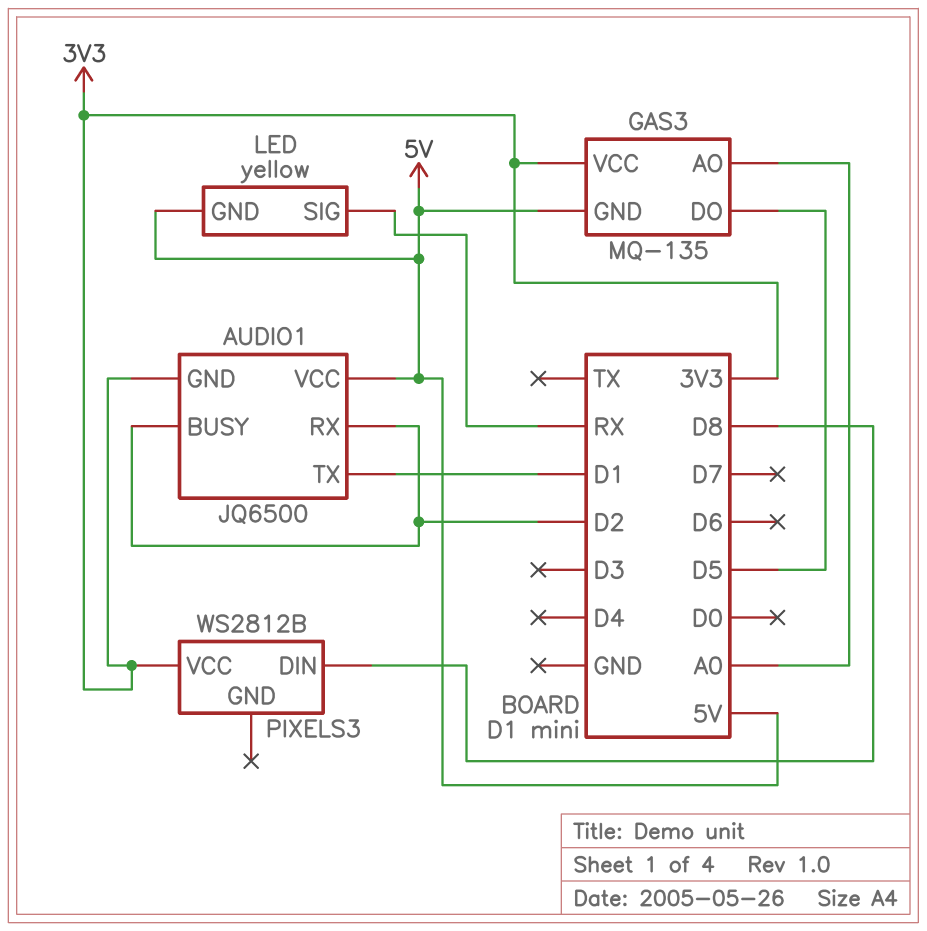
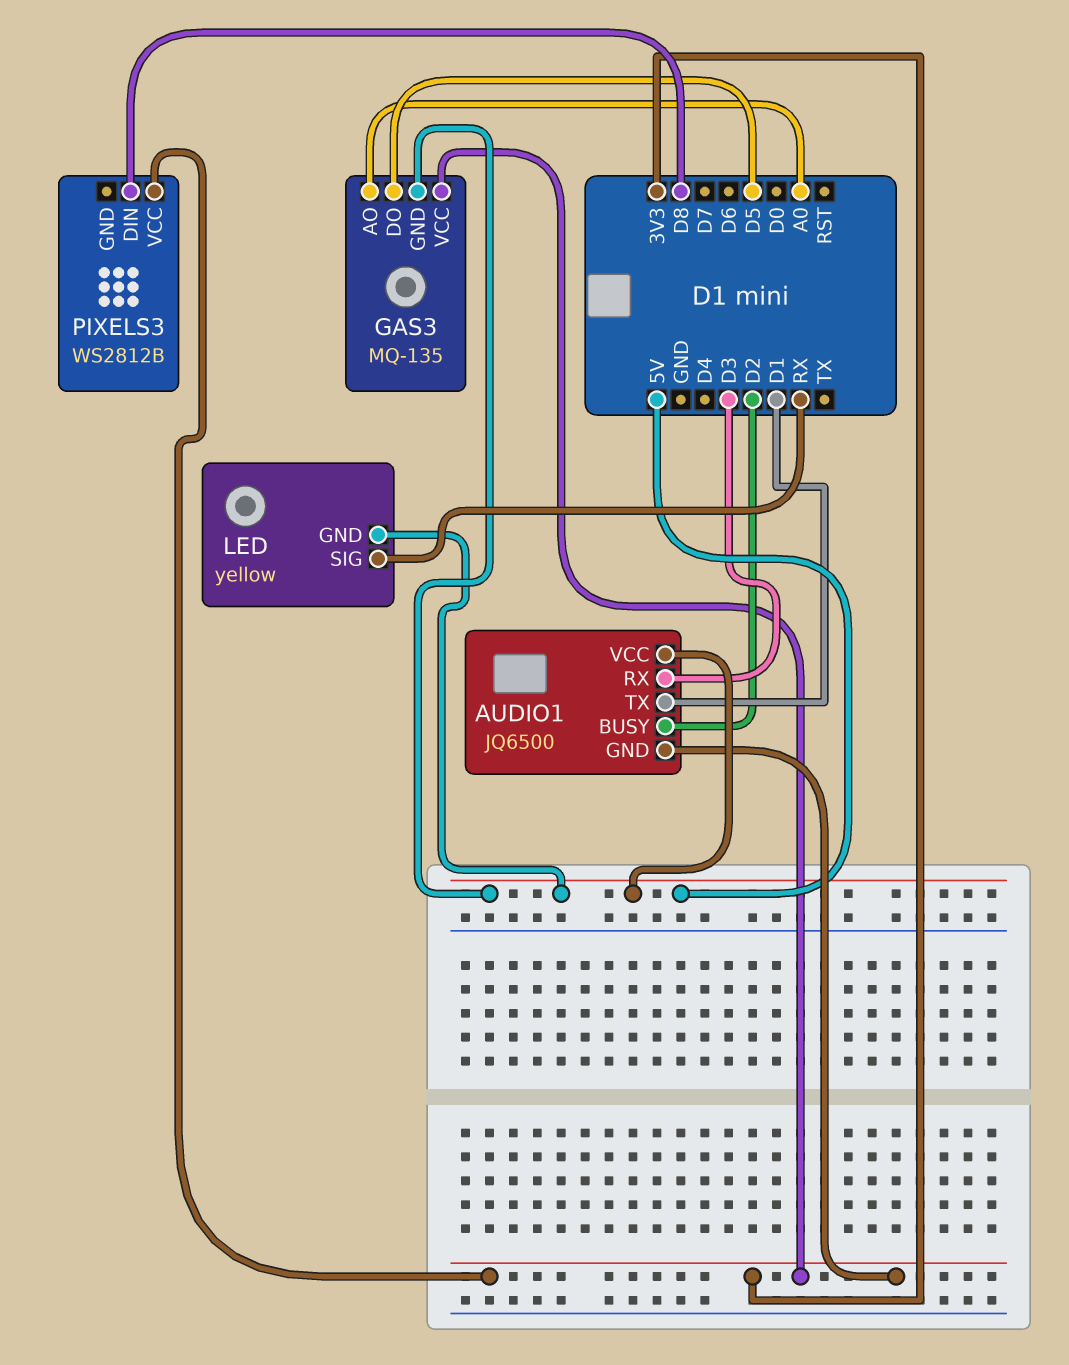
AUDIO1 pin RX: D2 -> D3

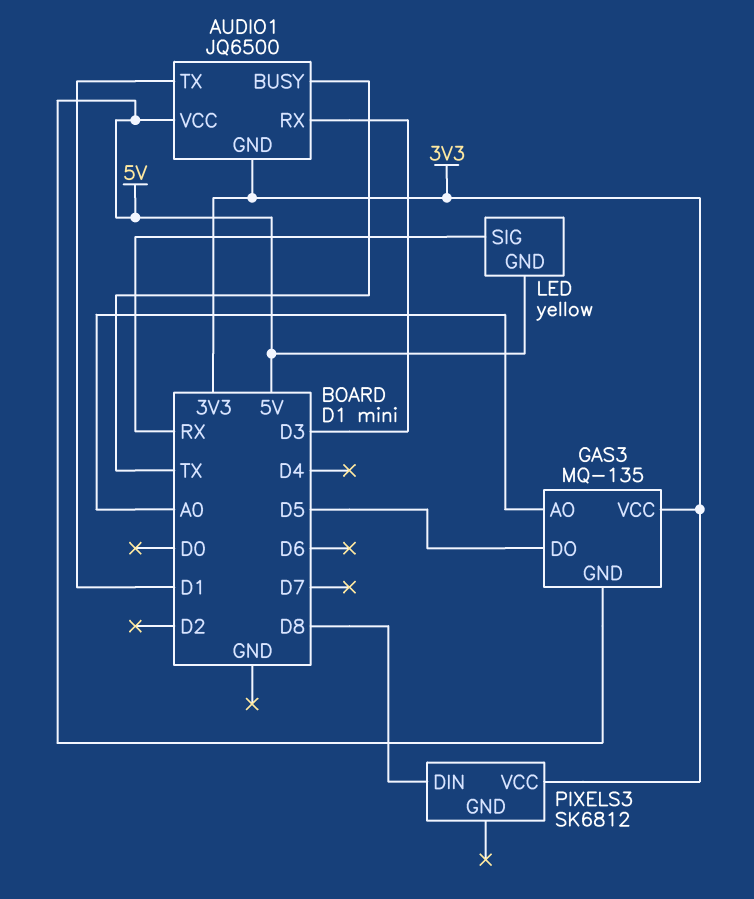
AUDIO1 pin BUSY: D2 -> TX
PIXELS3: WS2812B -> SK6812

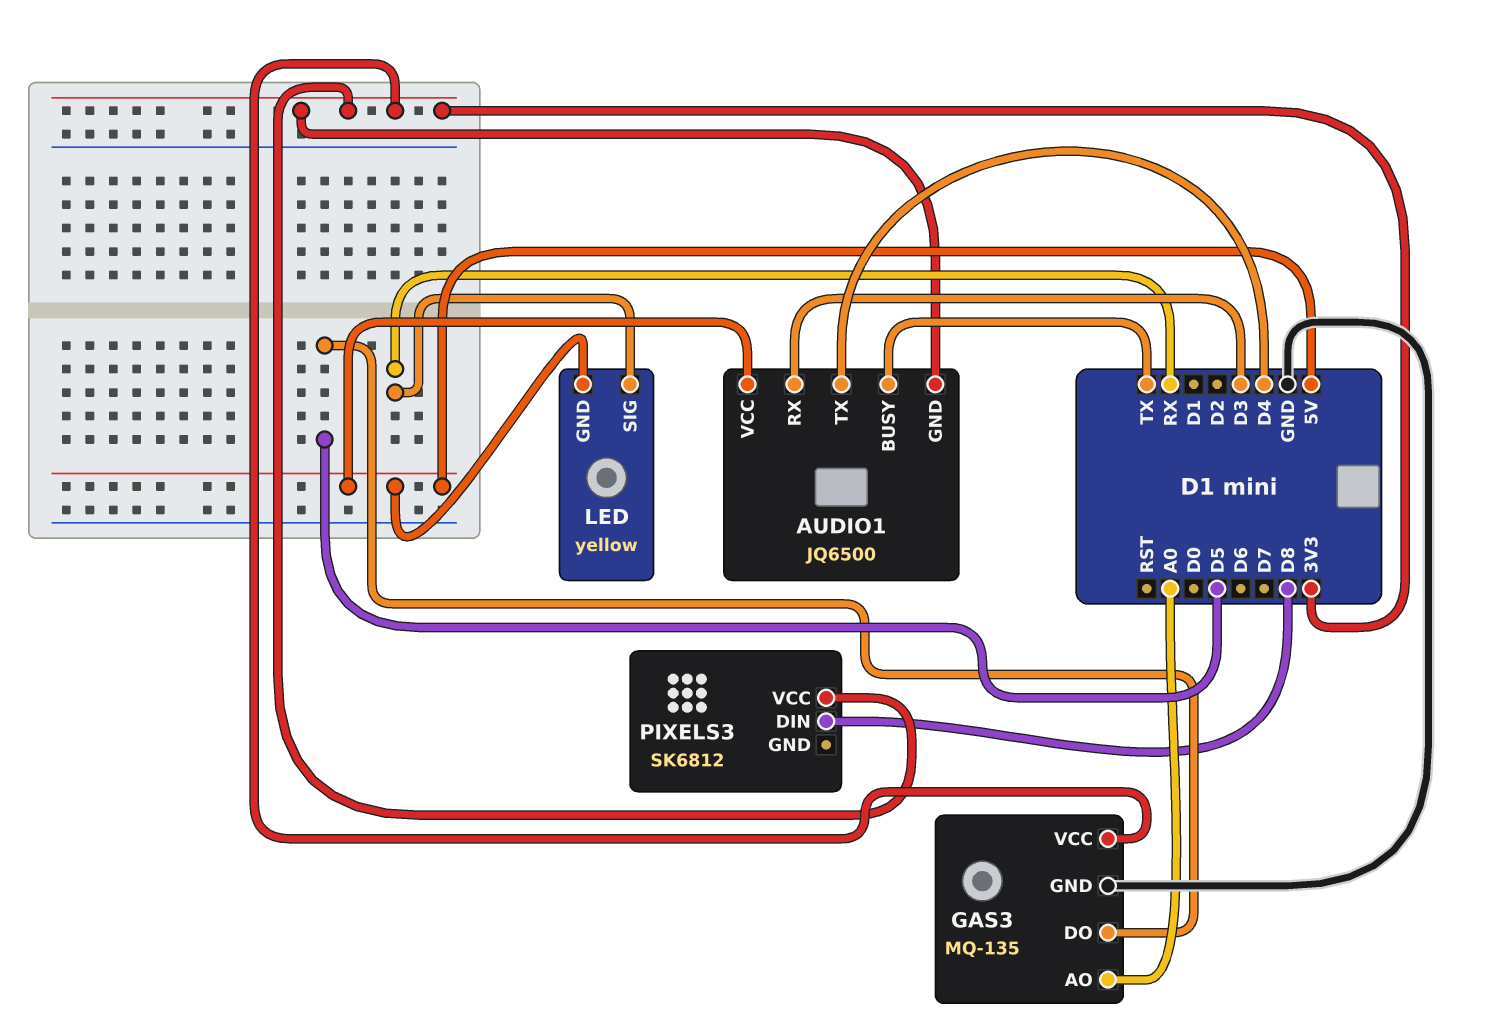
AUDIO1 pin TX: D1 -> D4
GAS3 pin GND: 5V -> GND

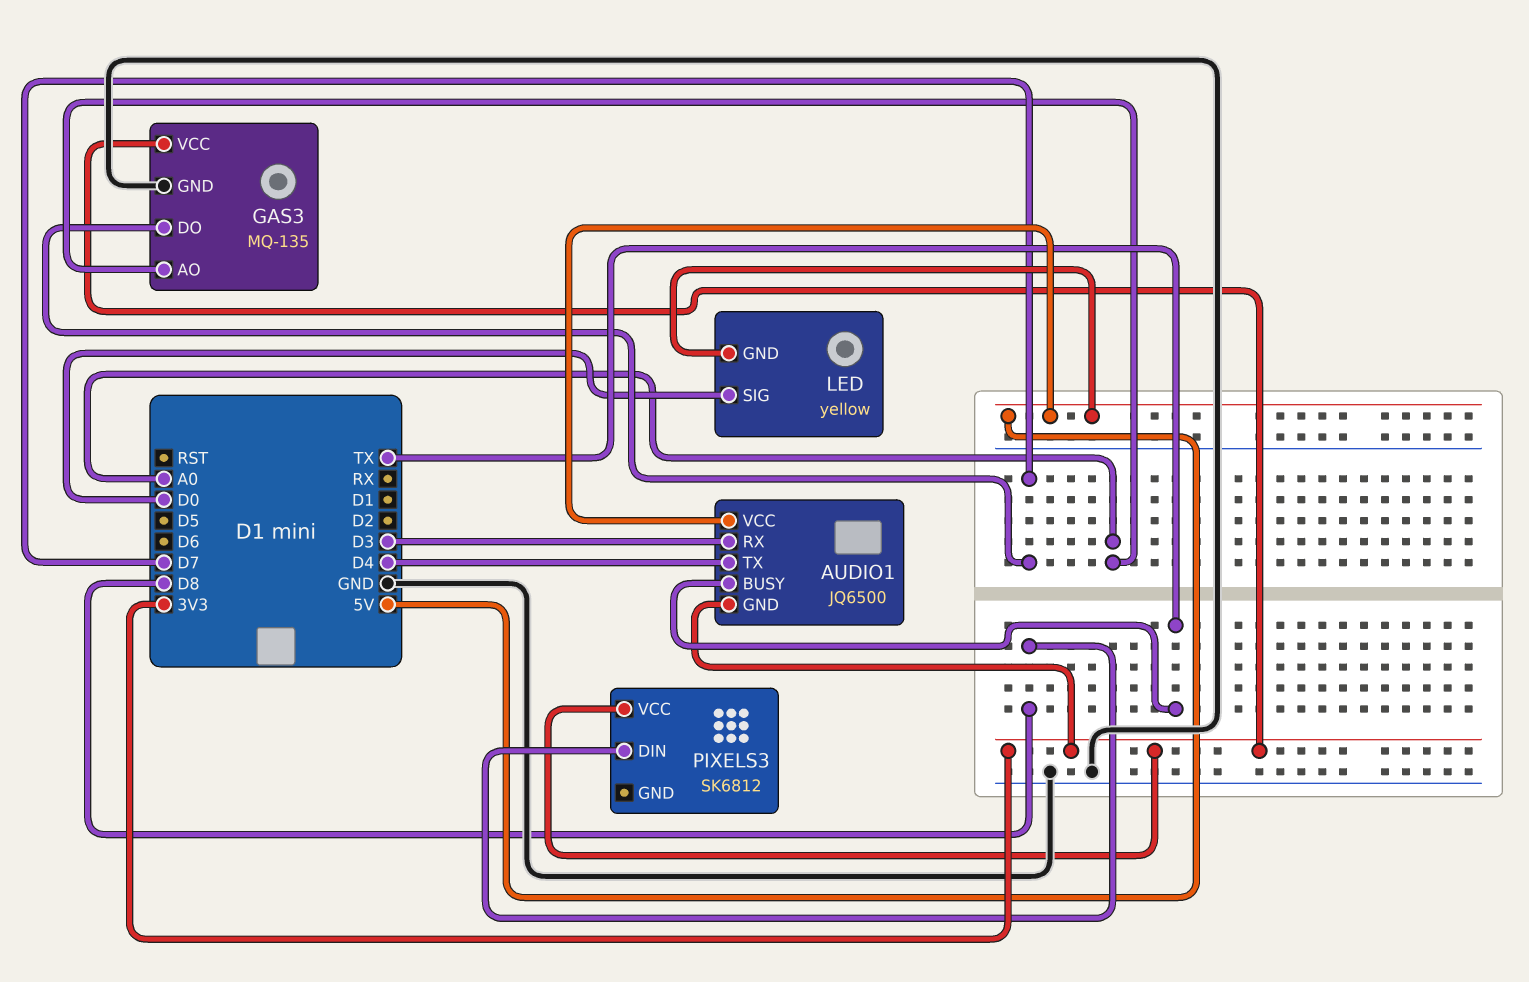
GAS3 pin DO: D5 -> D7
LED pin SIG: RX -> D0

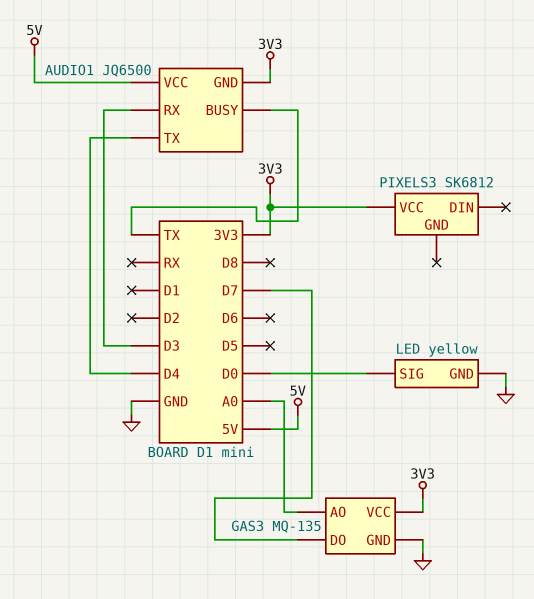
LED pin GND: 5V -> GND
PIXELS3 pin DIN: D8 -> none

